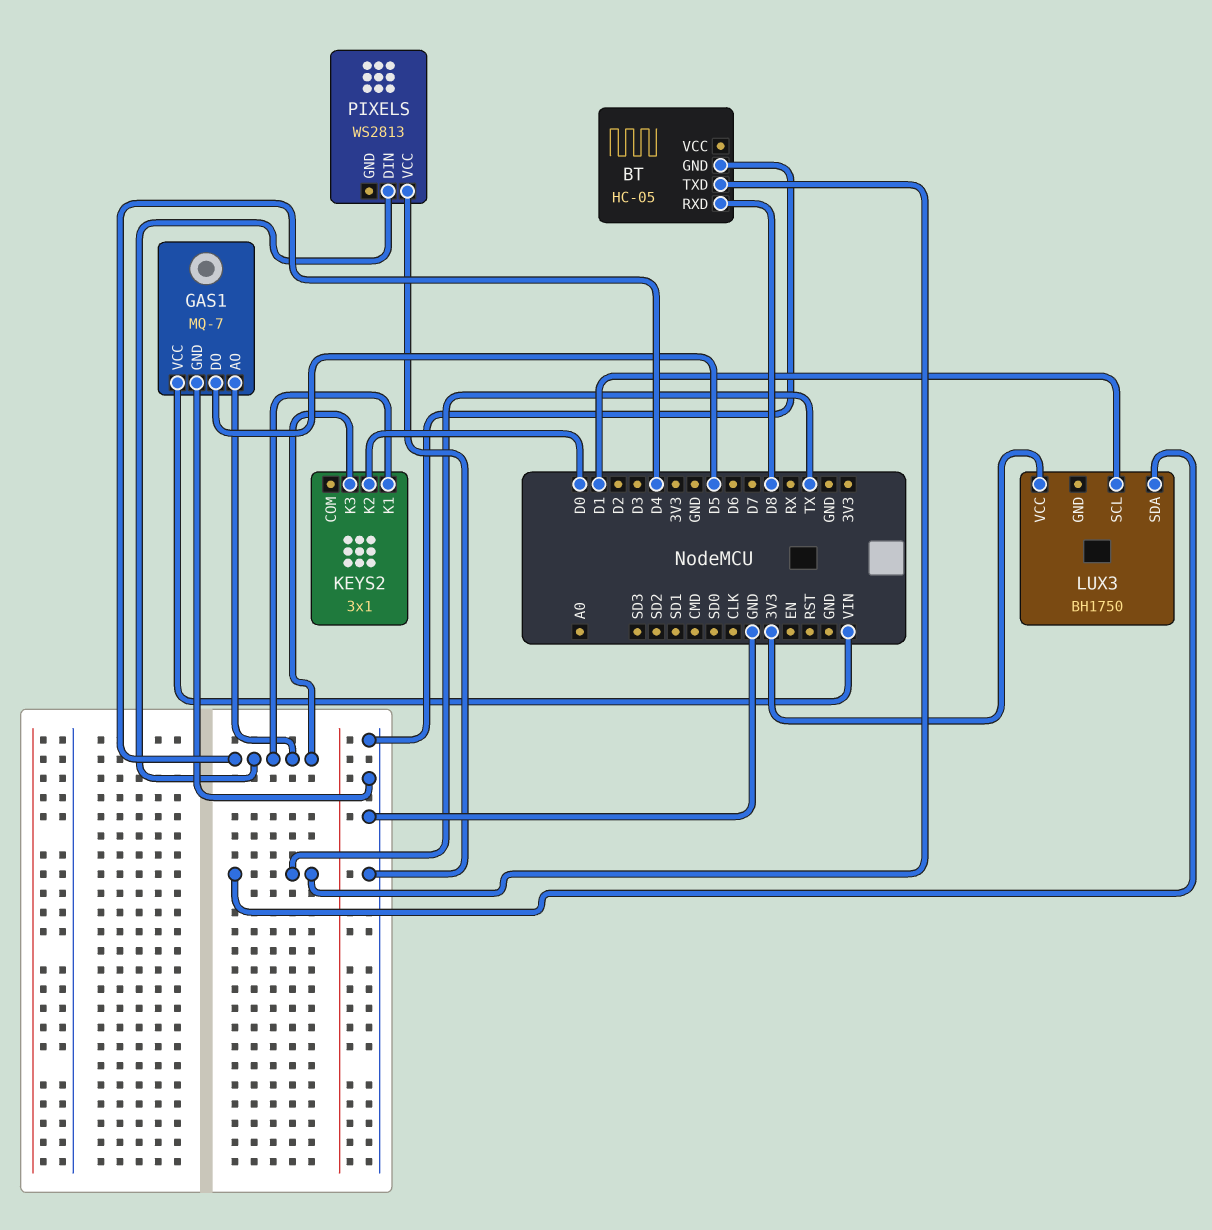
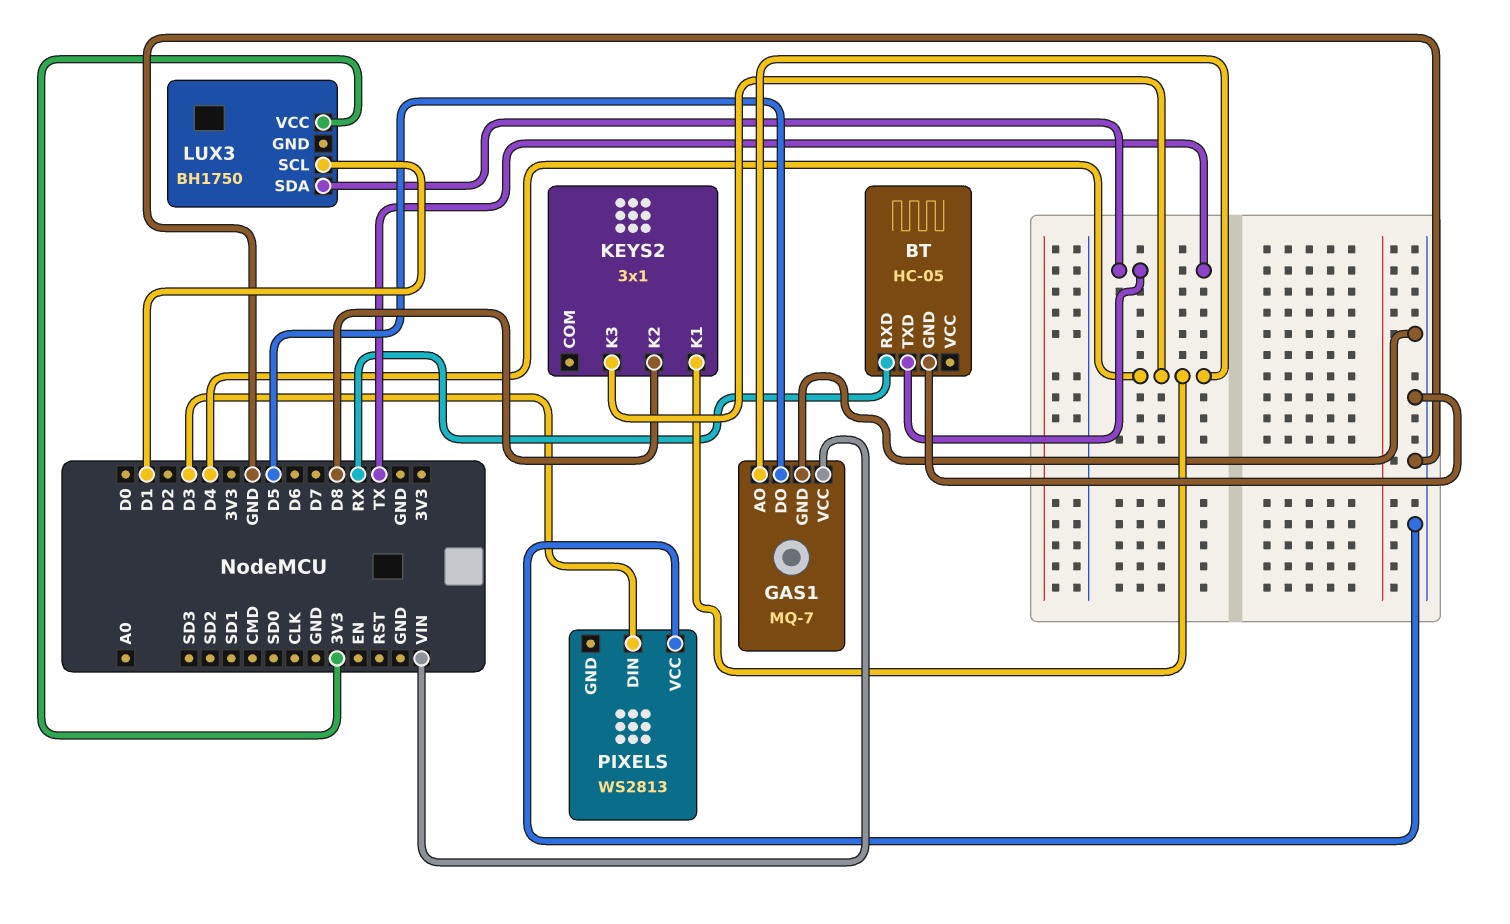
BT pin RXD: D8 -> RX
KEYS2 pin K2: D0 -> D8
PIXELS pin DIN: D4 -> D3

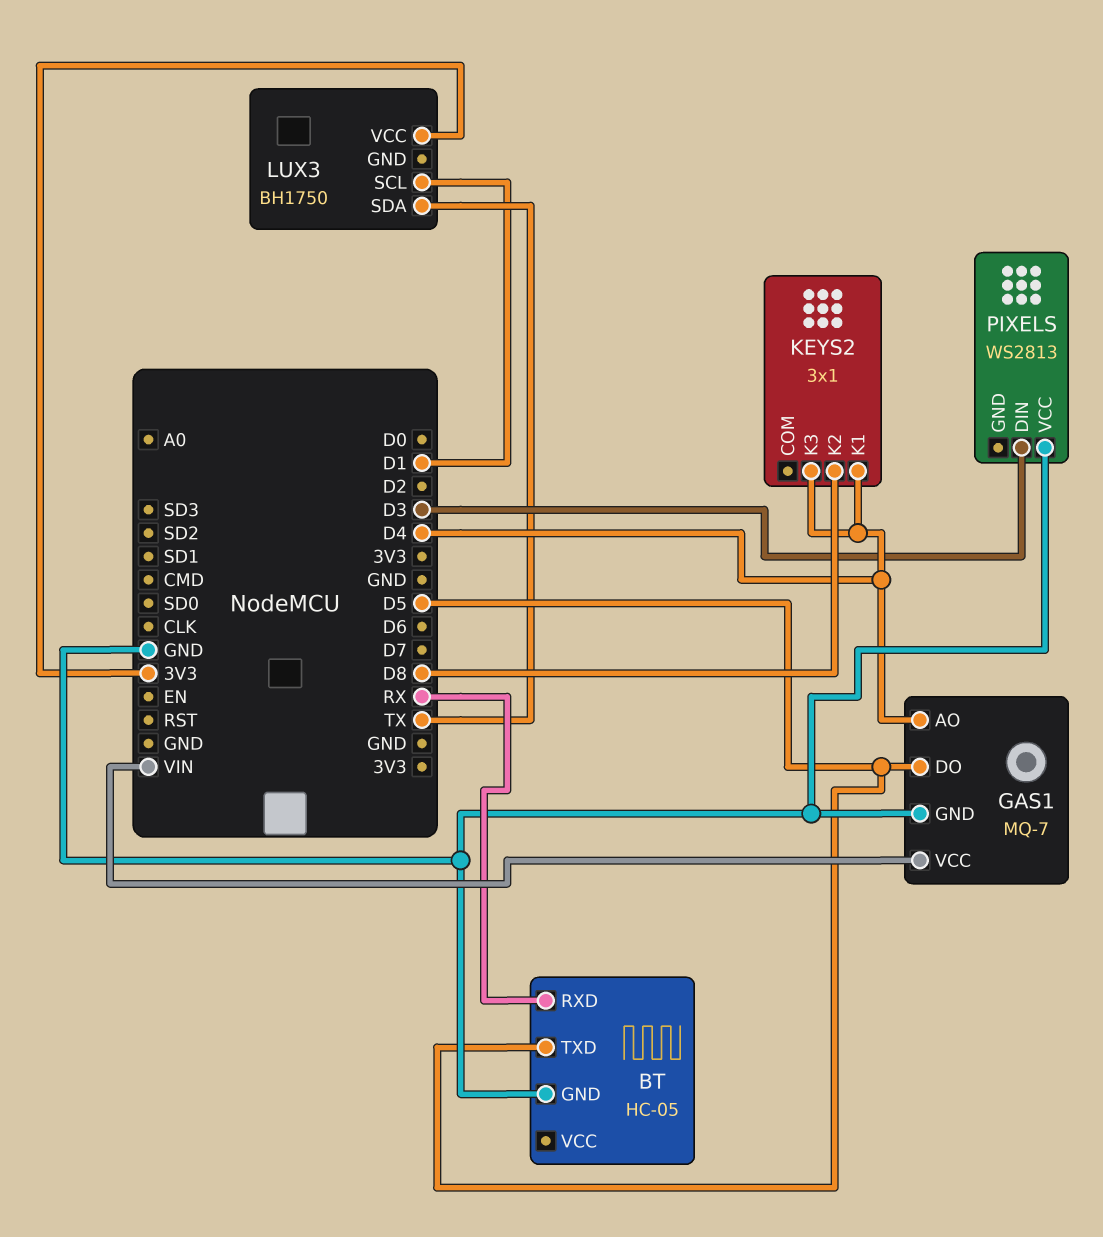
BT pin TXD: TX -> D5

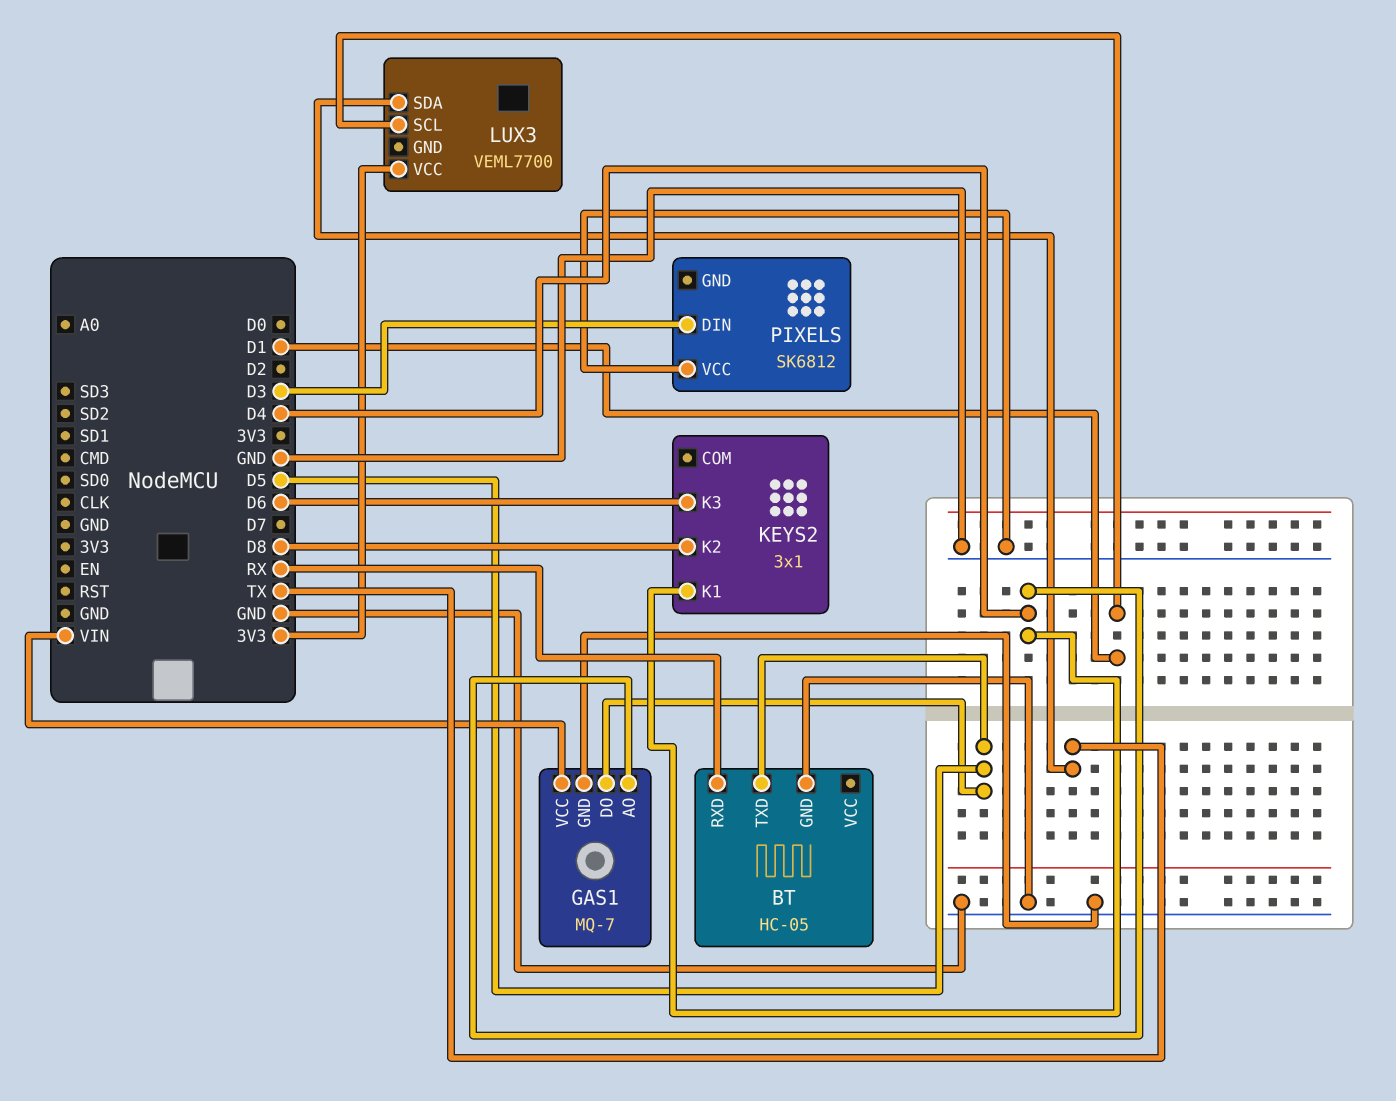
KEYS2 pin K3: D4 -> D6
LUX3: BH1750 -> VEML7700
PIXELS: WS2813 -> SK6812

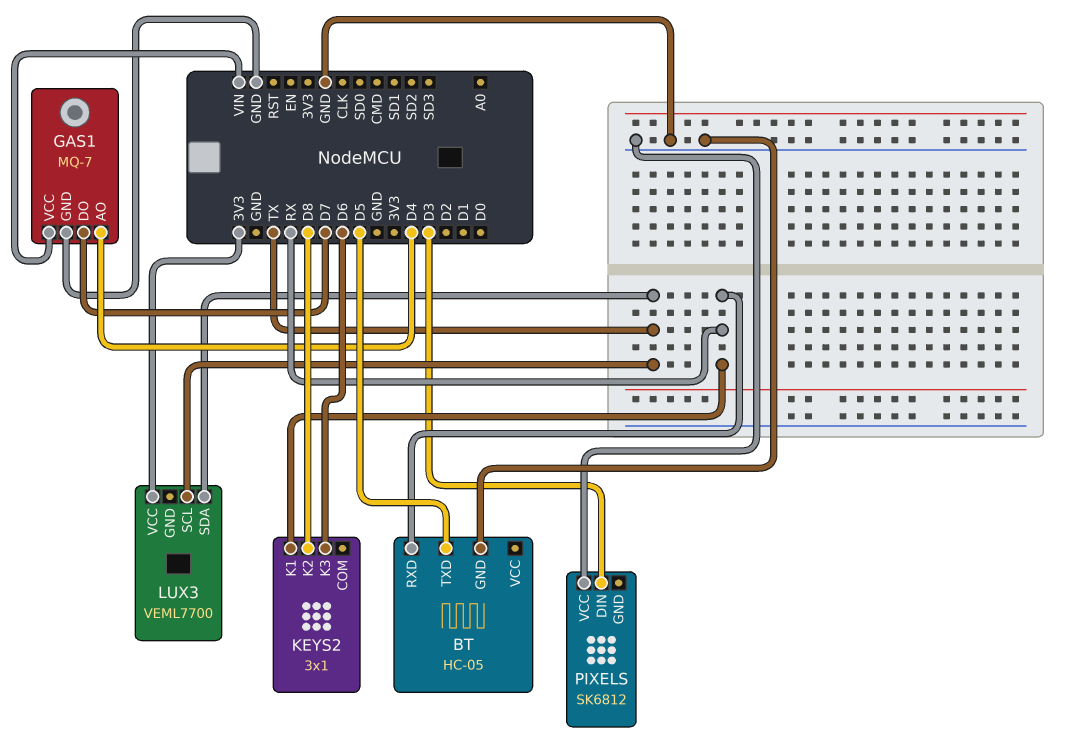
GAS1 pin DO: D5 -> D7
KEYS2 pin K1: D4 -> RX
LUX3 pin SCL: D1 -> TX

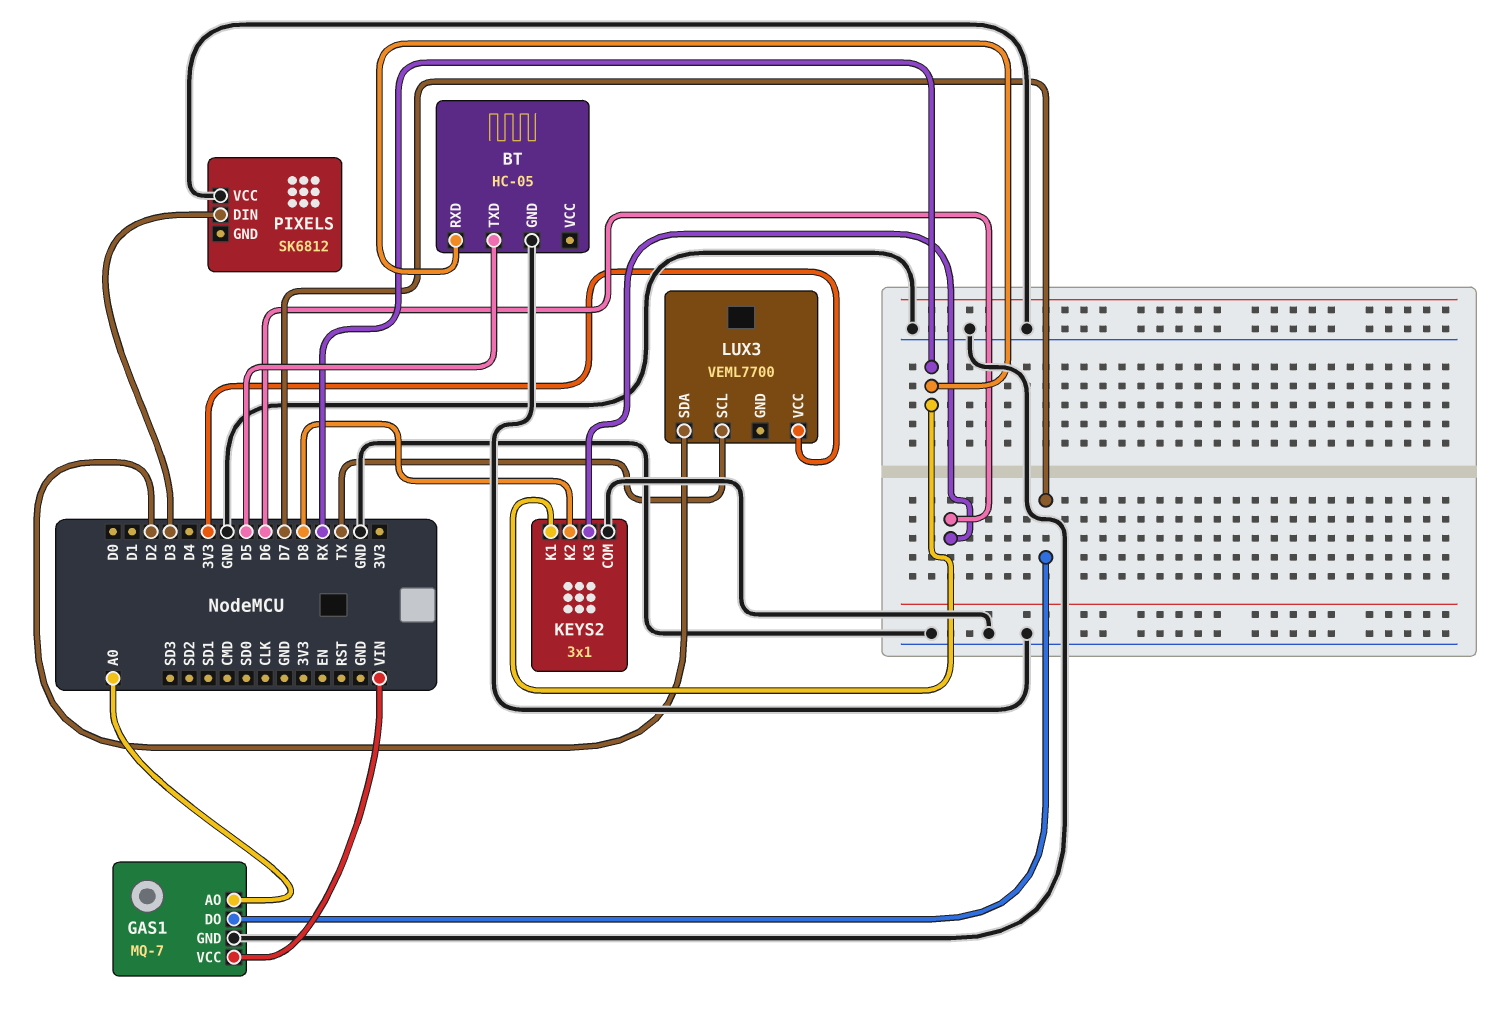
GAS1 pin AO: D4 -> A0
KEYS2 pin COM: none -> GND
LUX3 pin SDA: TX -> D2

